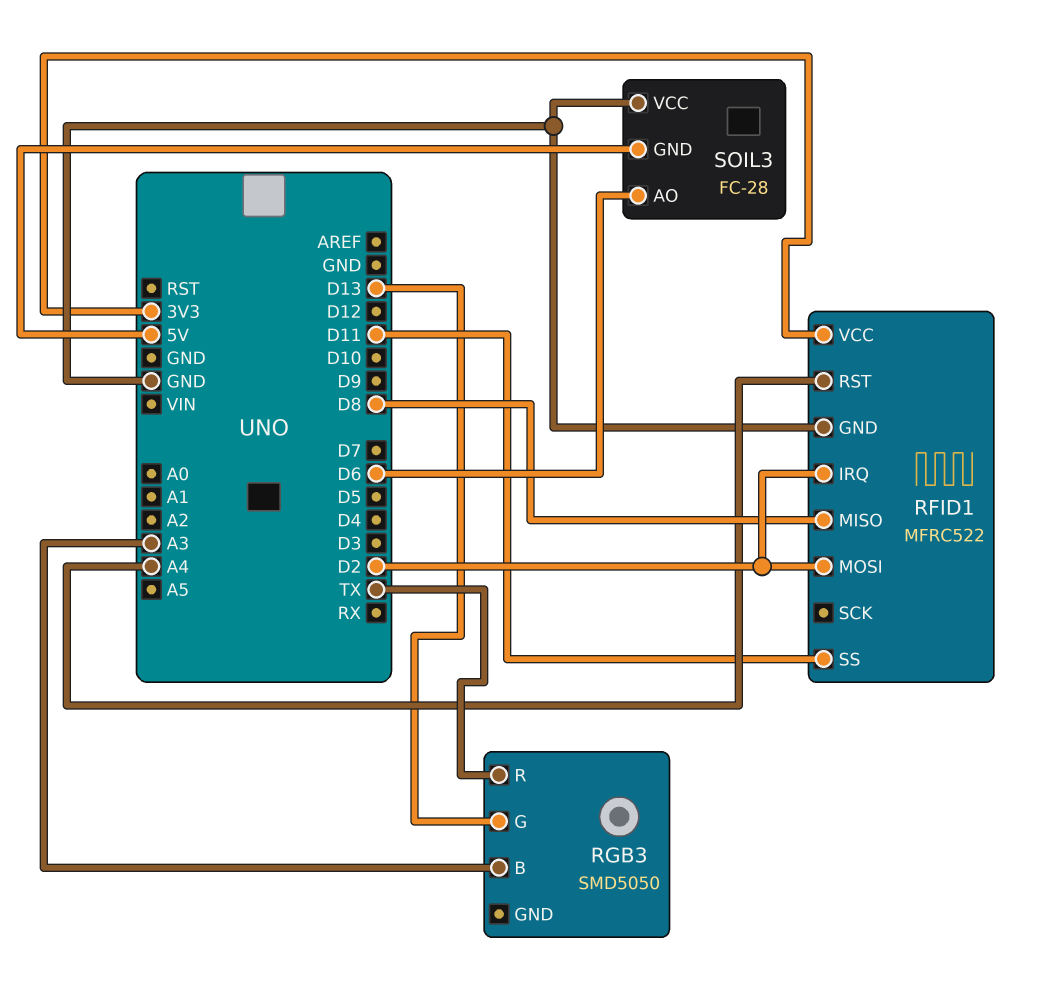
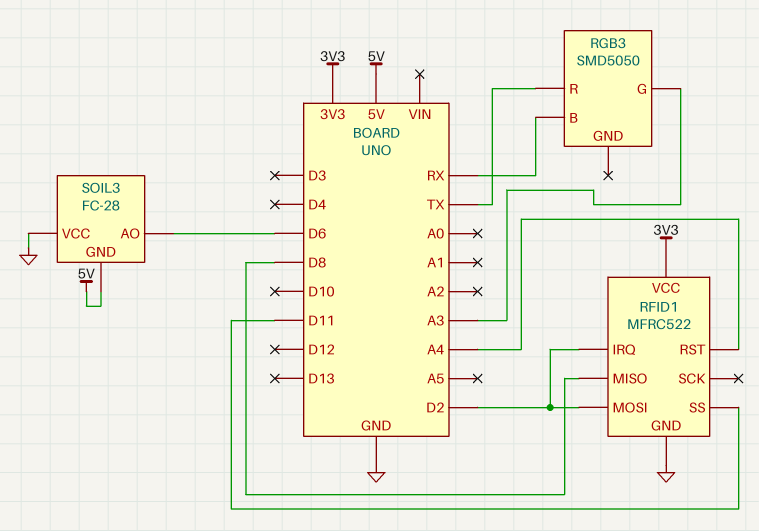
RGB3 pin B: A3 -> RX
RGB3 pin G: D13 -> A3

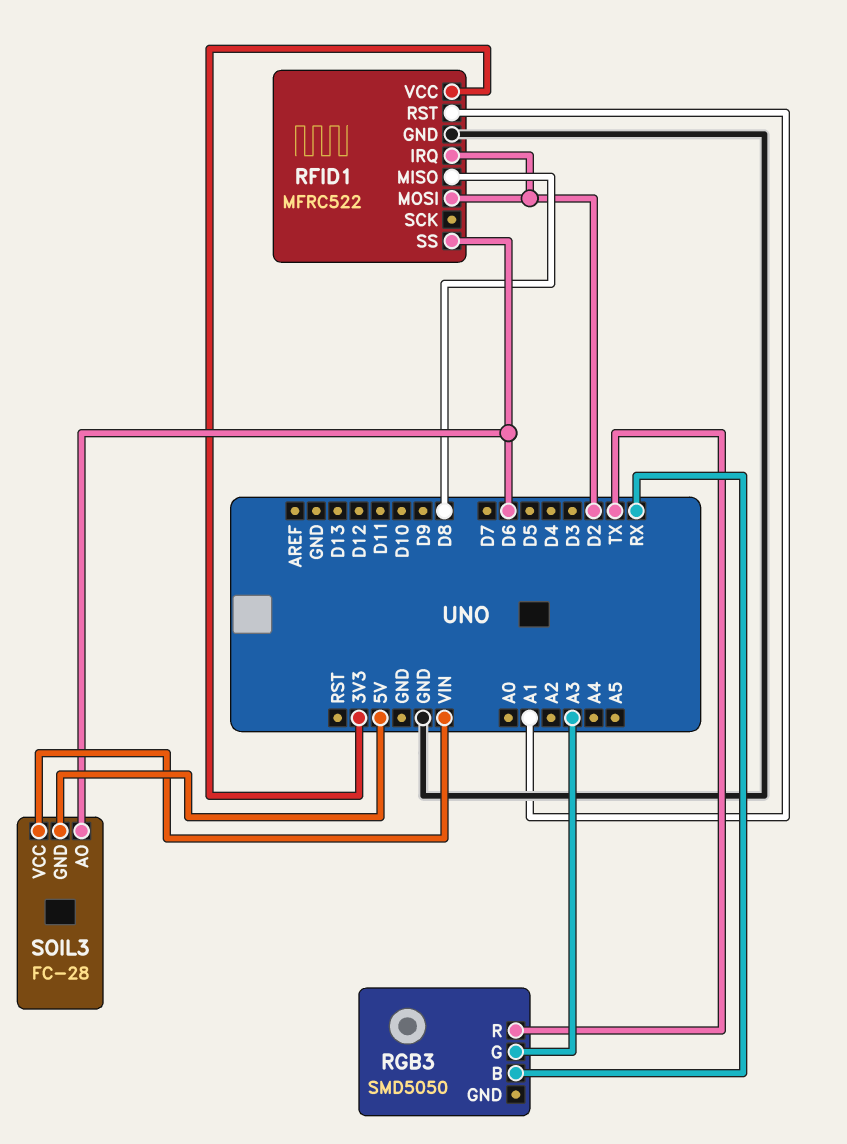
RFID1 pin RST: A4 -> A1
RFID1 pin SS: D11 -> D6
SOIL3 pin VCC: GND -> VIN

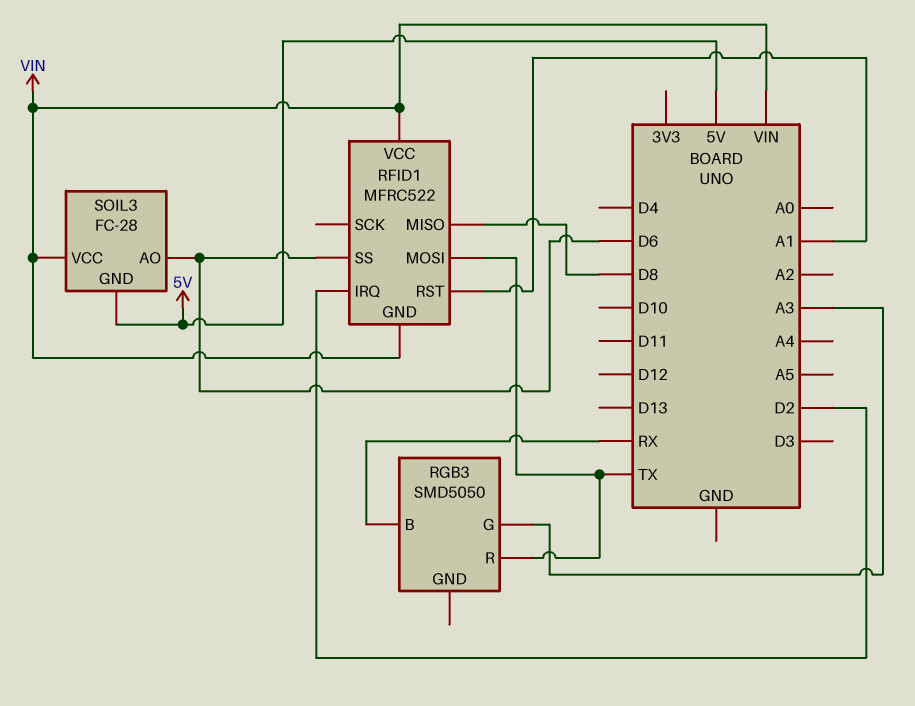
RFID1 pin GND: GND -> VIN
RFID1 pin MOSI: D2 -> TX
RFID1 pin VCC: 3V3 -> VIN

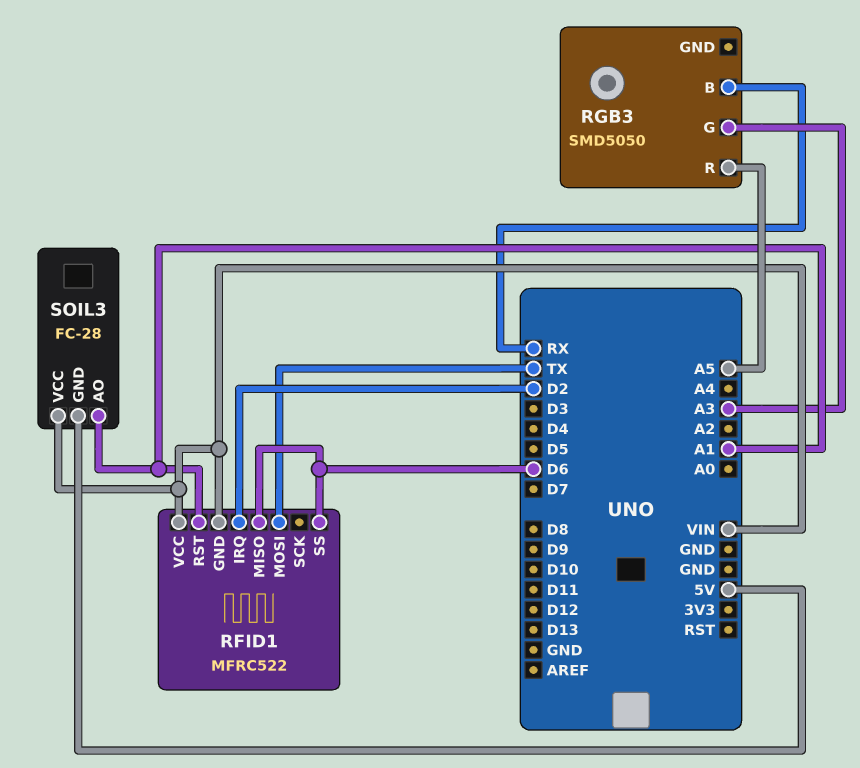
RFID1 pin MISO: D8 -> D6
RGB3 pin R: TX -> A5
SOIL3 pin AO: D6 -> A1

